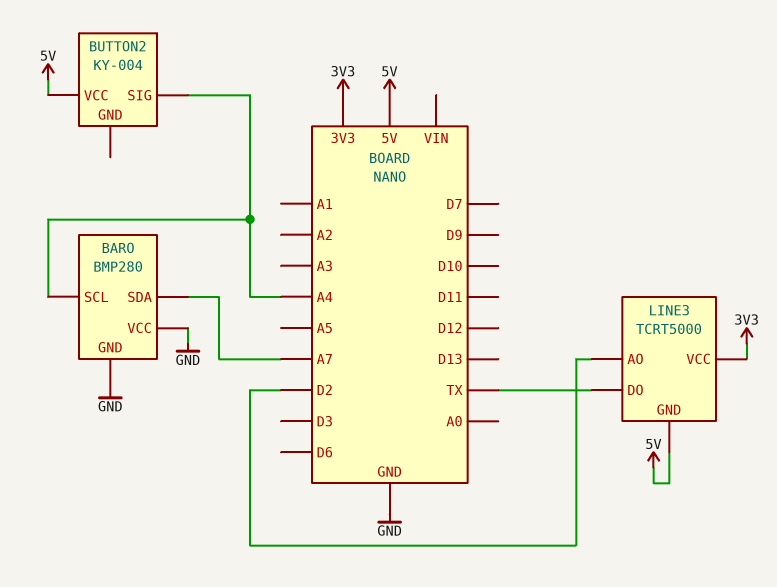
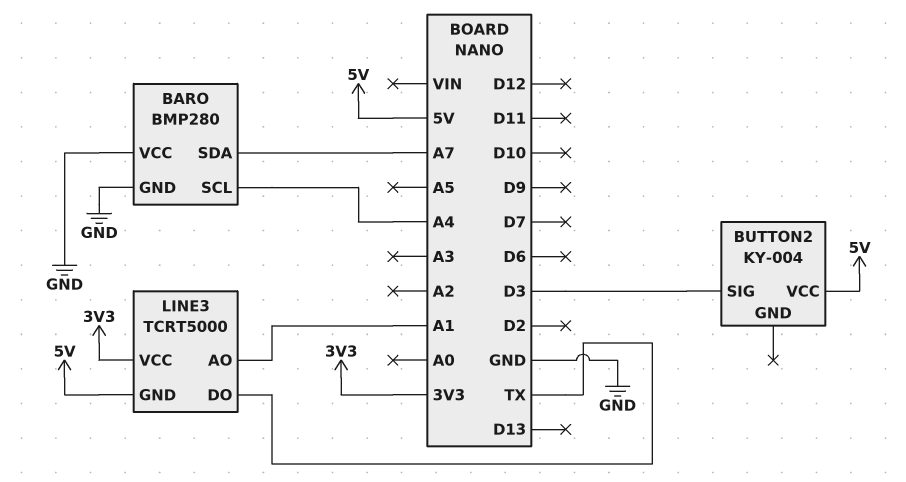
BUTTON2 pin SIG: A4 -> D3
LINE3 pin AO: D2 -> A1

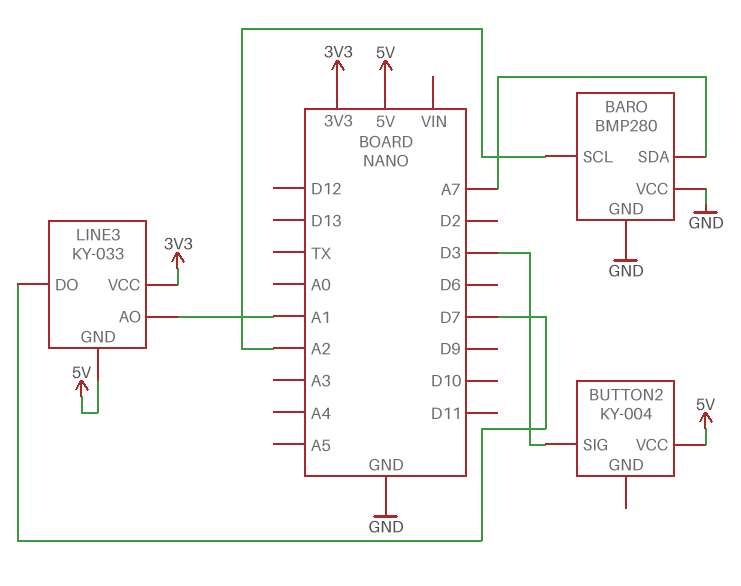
BARO pin SCL: A4 -> A2
LINE3: TCRT5000 -> KY-033
LINE3 pin DO: TX -> D7

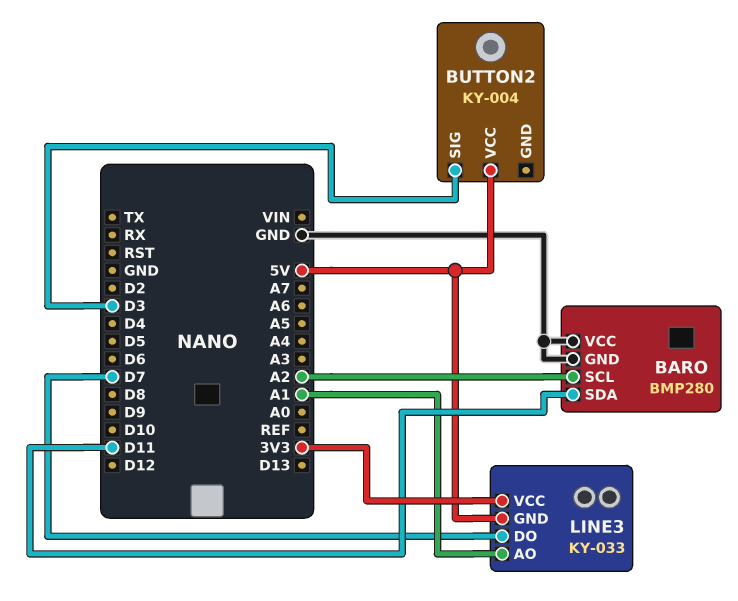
BARO pin SDA: A7 -> D11

